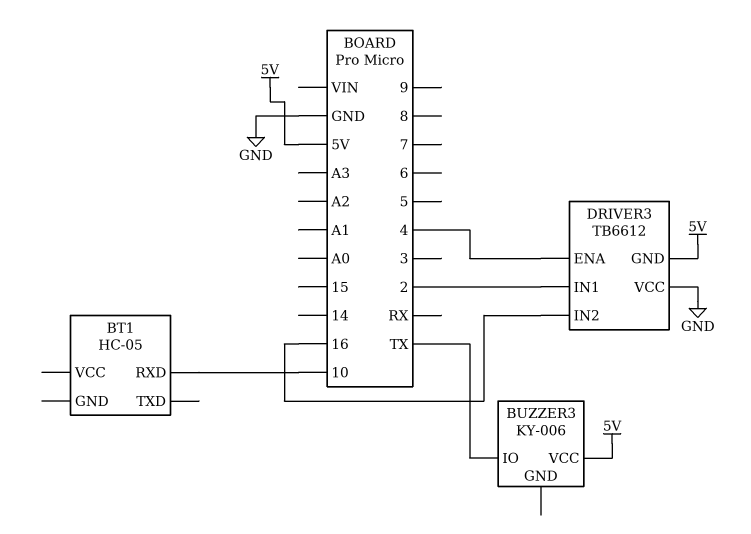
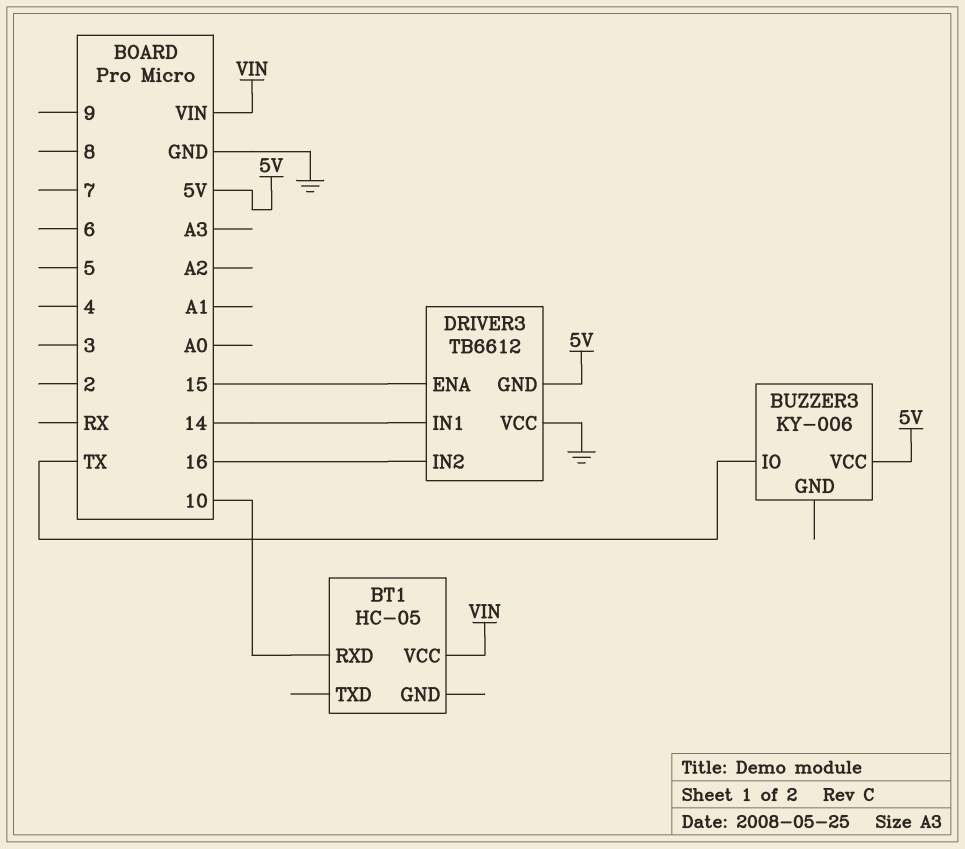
BT1 pin VCC: none -> VIN
DRIVER3 pin ENA: 4 -> 15
DRIVER3 pin IN1: 2 -> 14

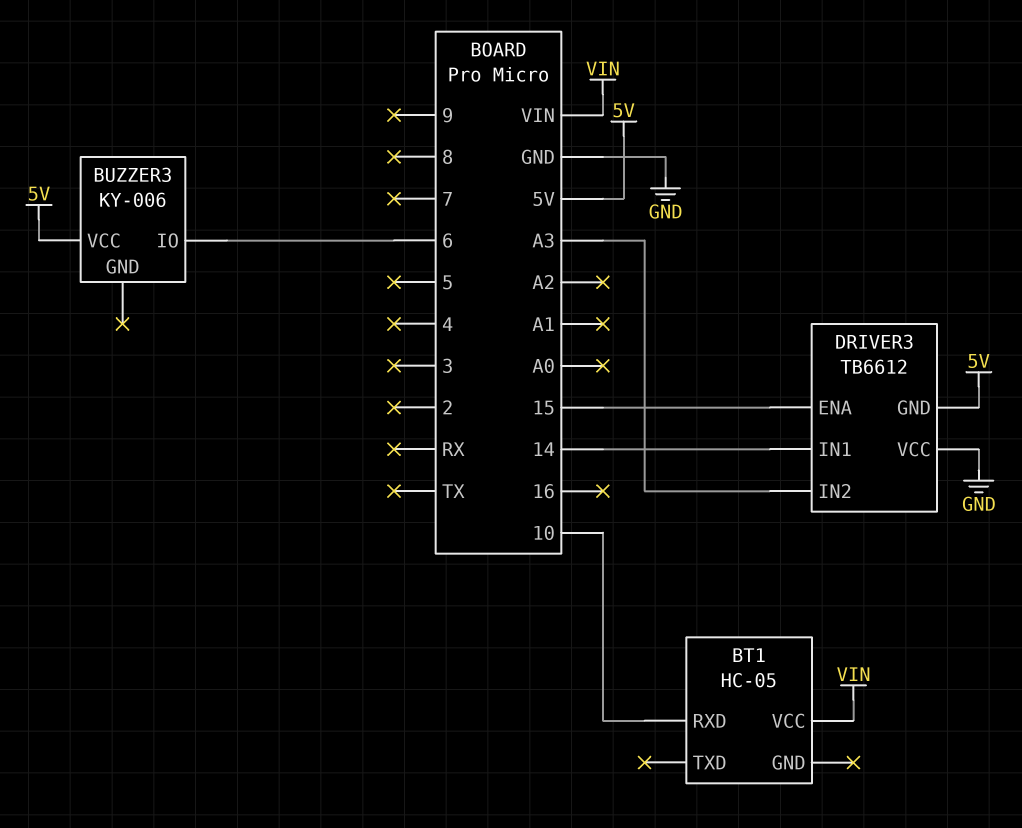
BUZZER3 pin IO: TX -> 6
DRIVER3 pin IN2: 16 -> A3

